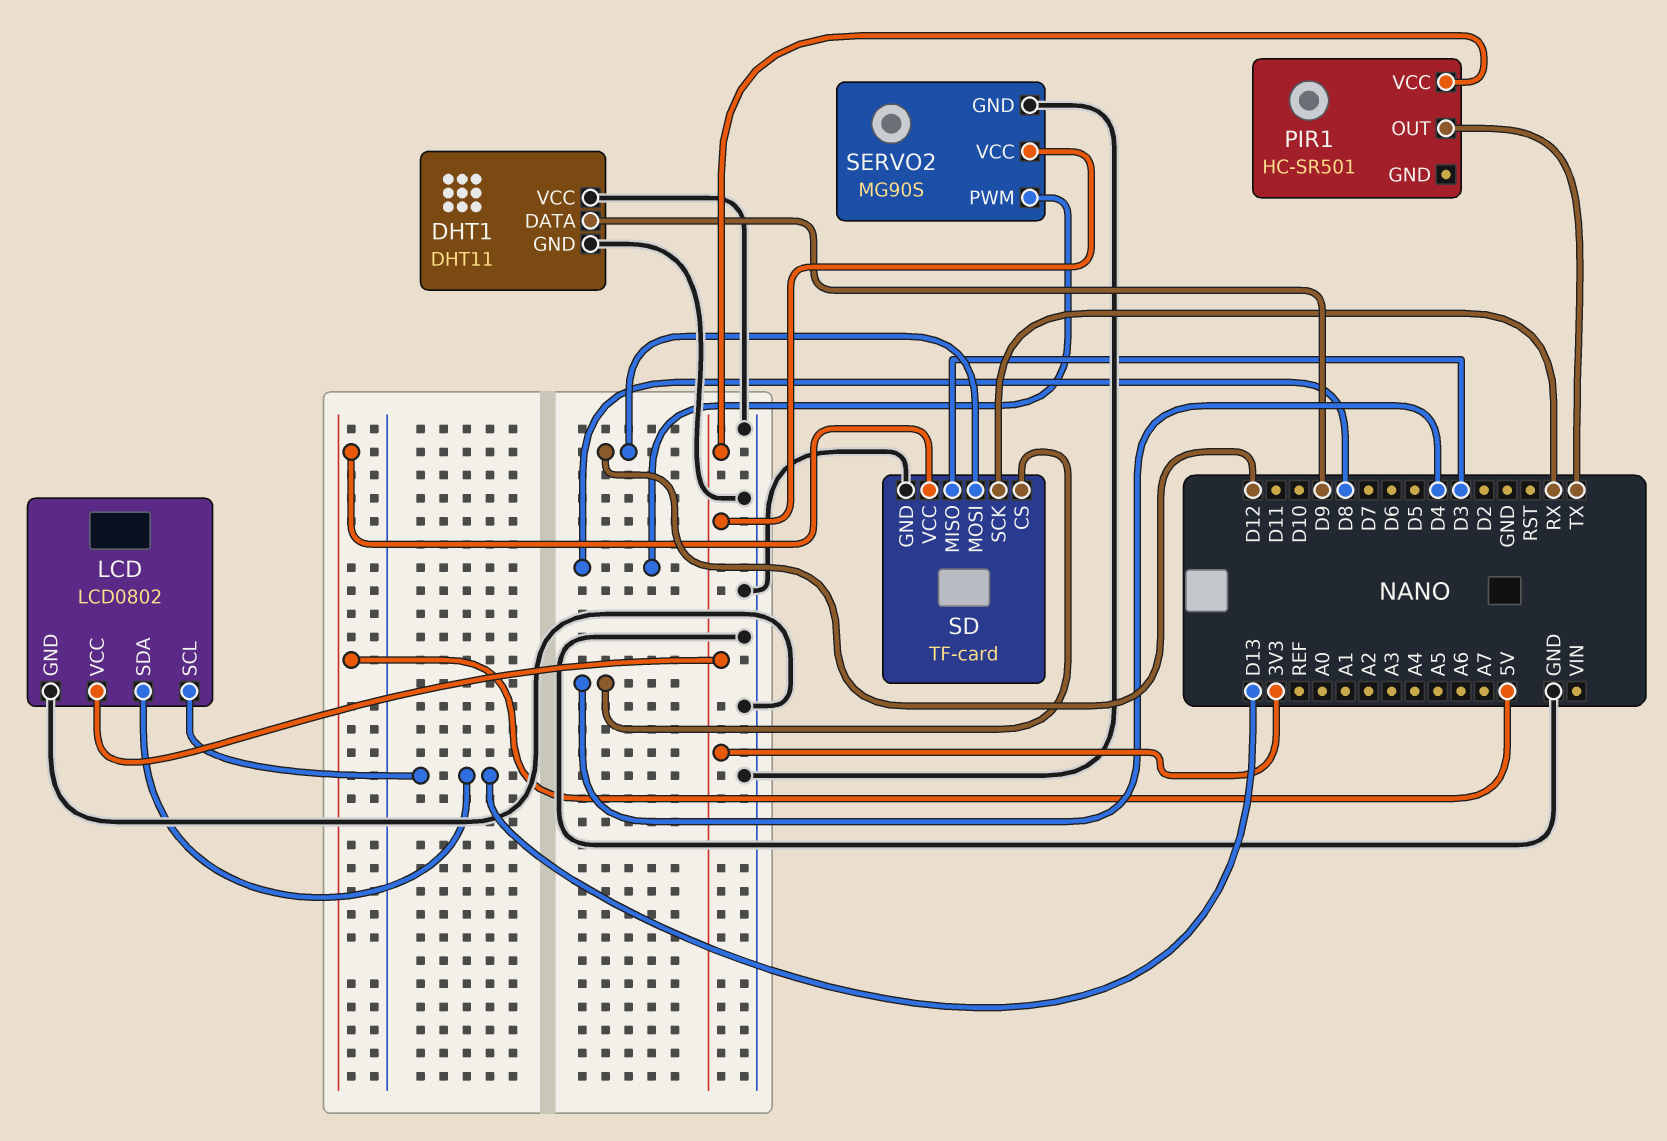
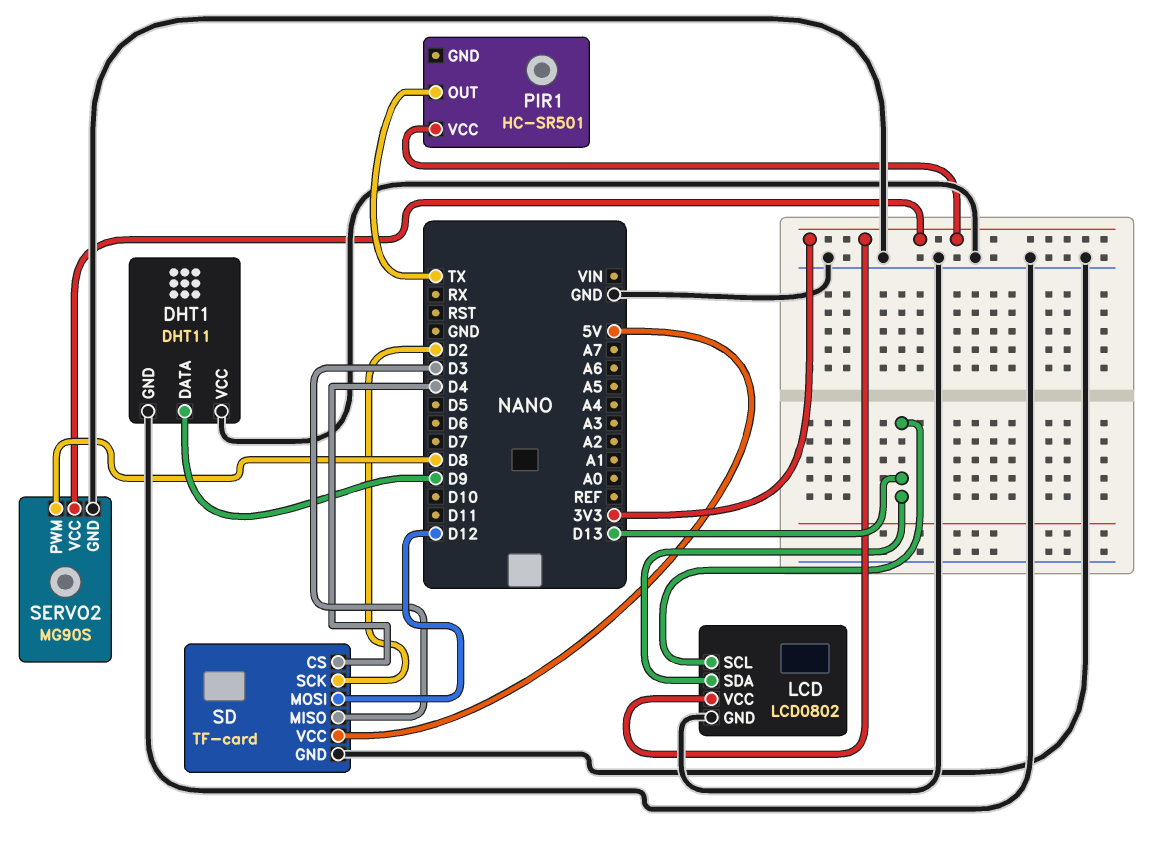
SD pin SCK: RX -> D2

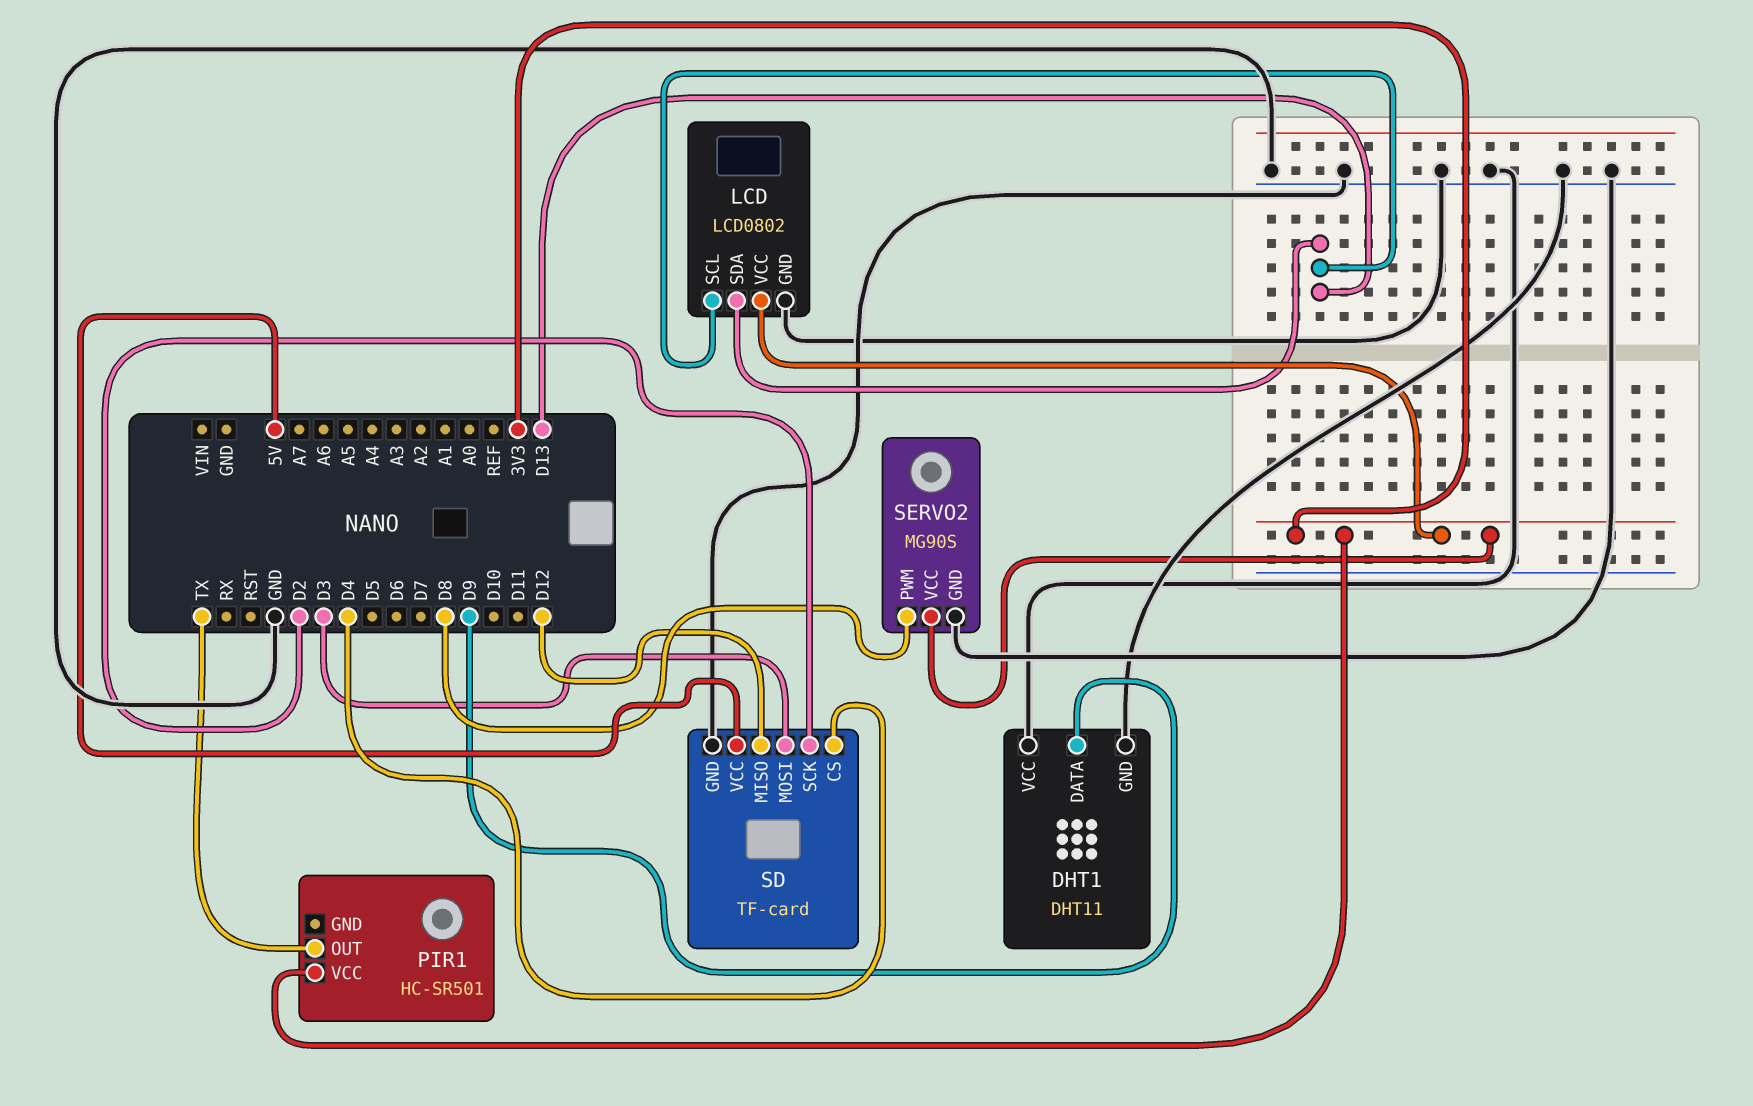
SD pin MISO: D3 -> D12
SD pin MOSI: D12 -> D3

